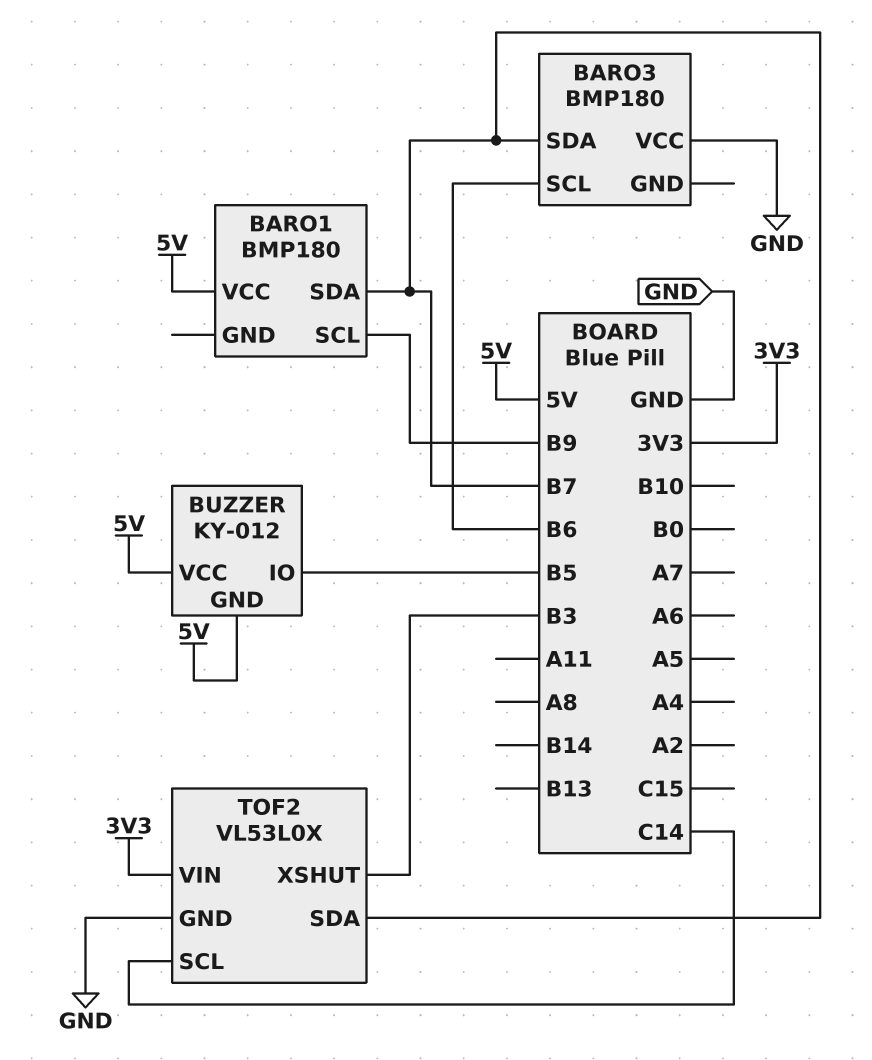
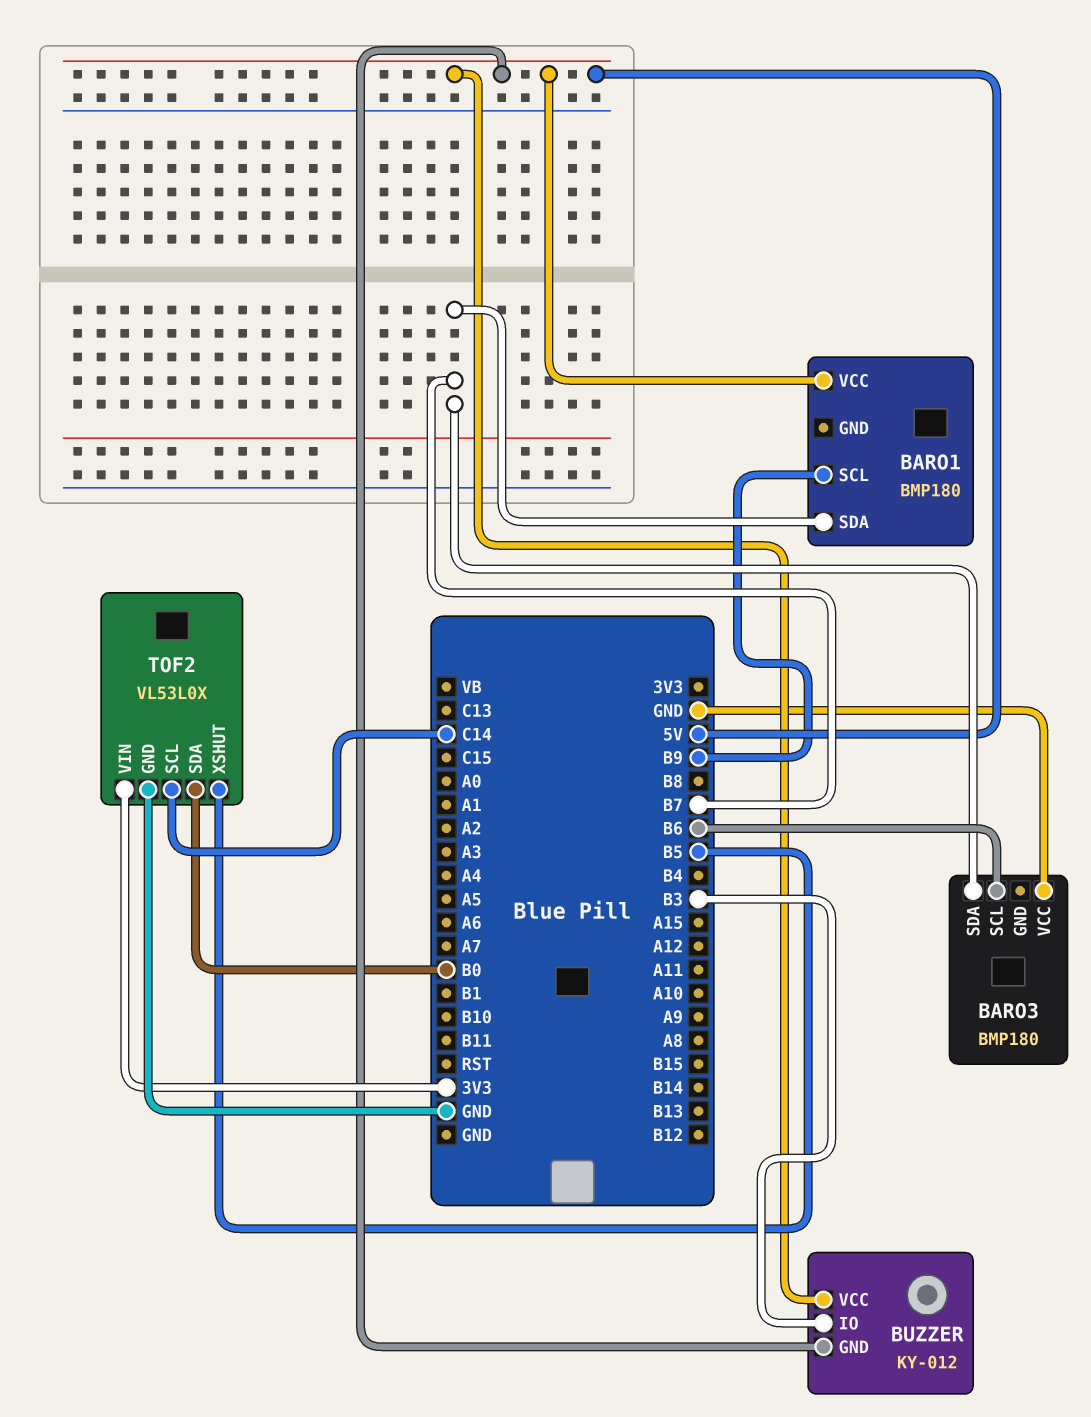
BUZZER pin IO: B5 -> B3
TOF2 pin SDA: B7 -> B0
TOF2 pin XSHUT: B3 -> B5

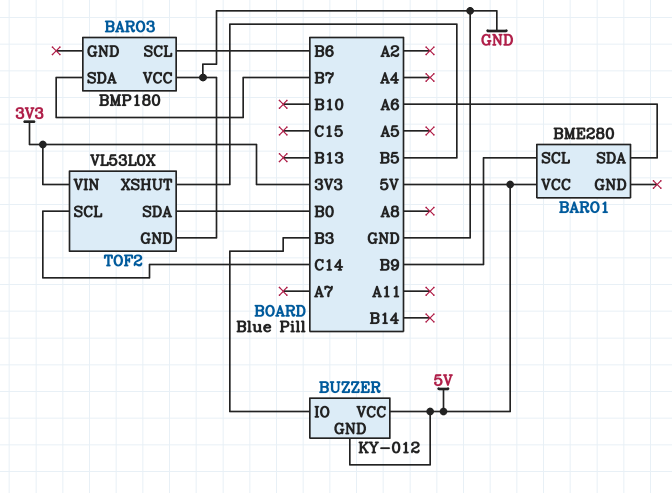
BARO1: BMP180 -> BME280
BARO1 pin SDA: B7 -> A6

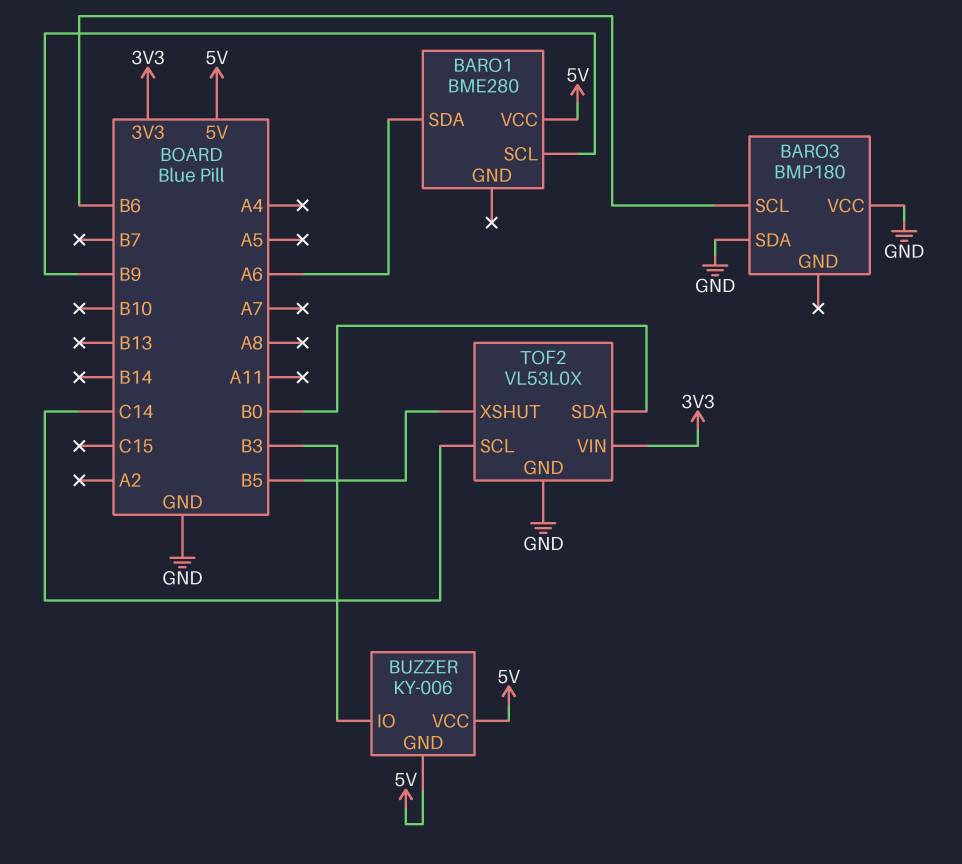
BARO3 pin SDA: B7 -> GND
BUZZER: KY-012 -> KY-006

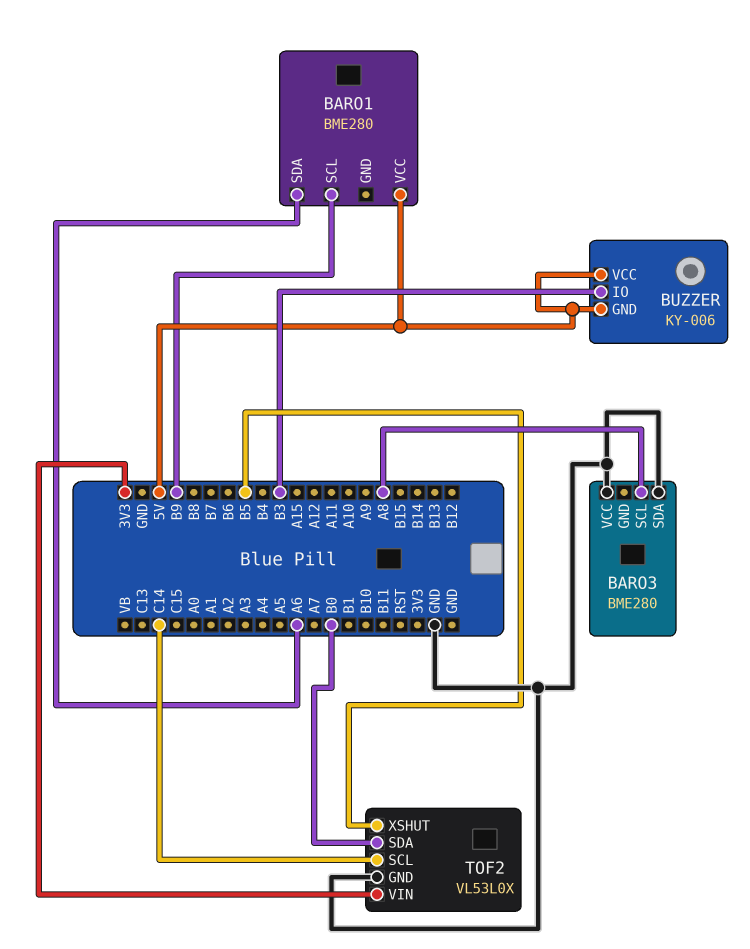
BARO3: BMP180 -> BME280
BARO3 pin SCL: B6 -> A8

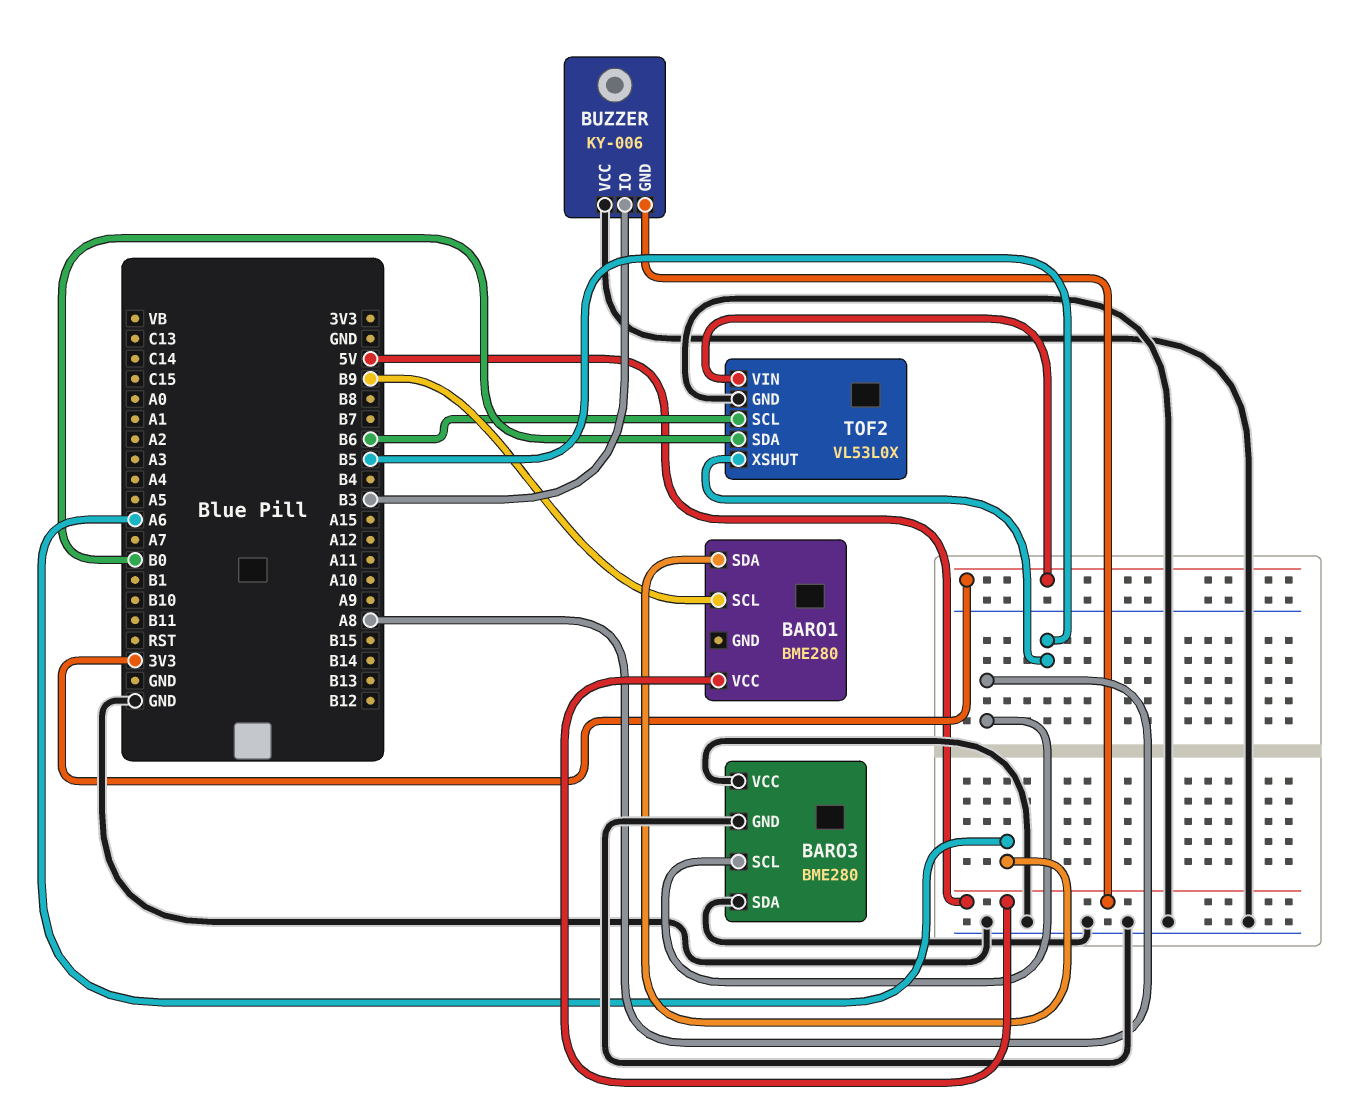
BARO3 pin GND: none -> GND
BUZZER pin VCC: 5V -> GND
TOF2 pin SCL: C14 -> B6

